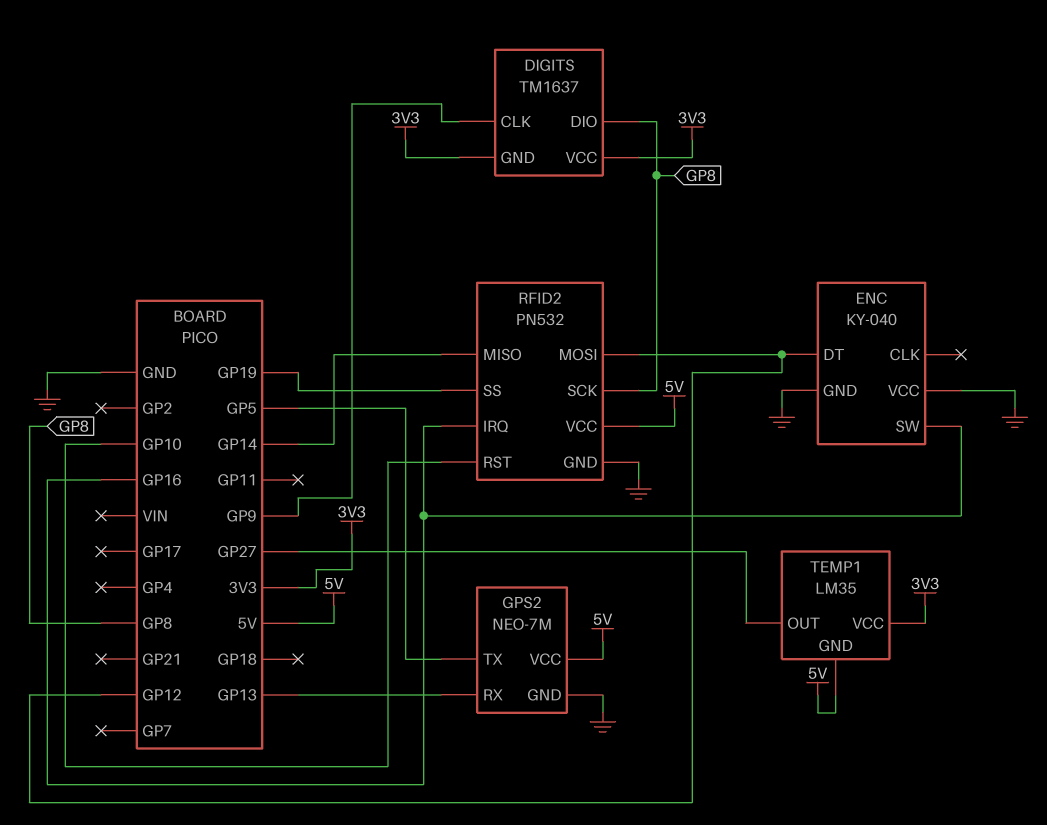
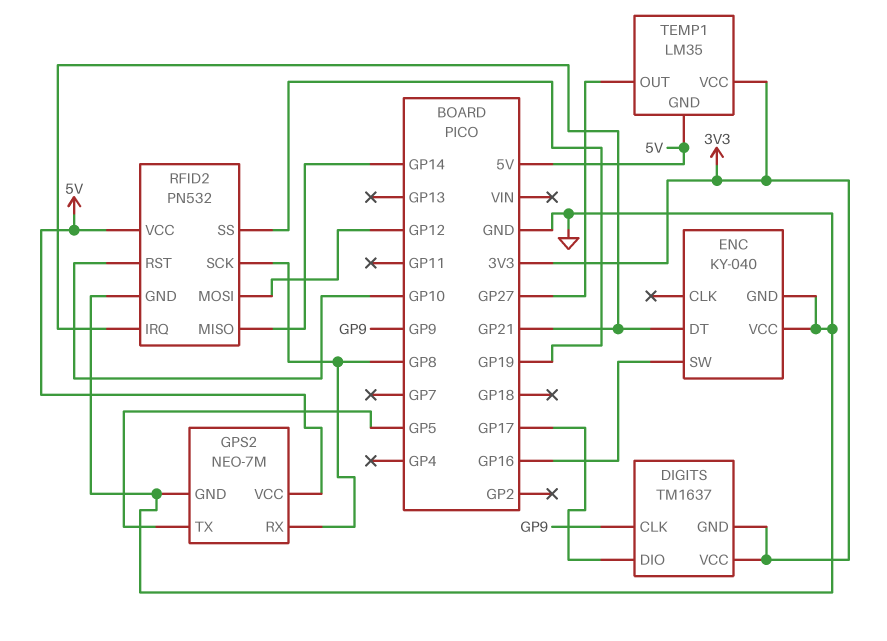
DIGITS pin DIO: GP8 -> GP17
ENC pin DT: GP12 -> GP21
GPS2 pin RX: GP13 -> GP8
RFID2 pin IRQ: GP16 -> GP21

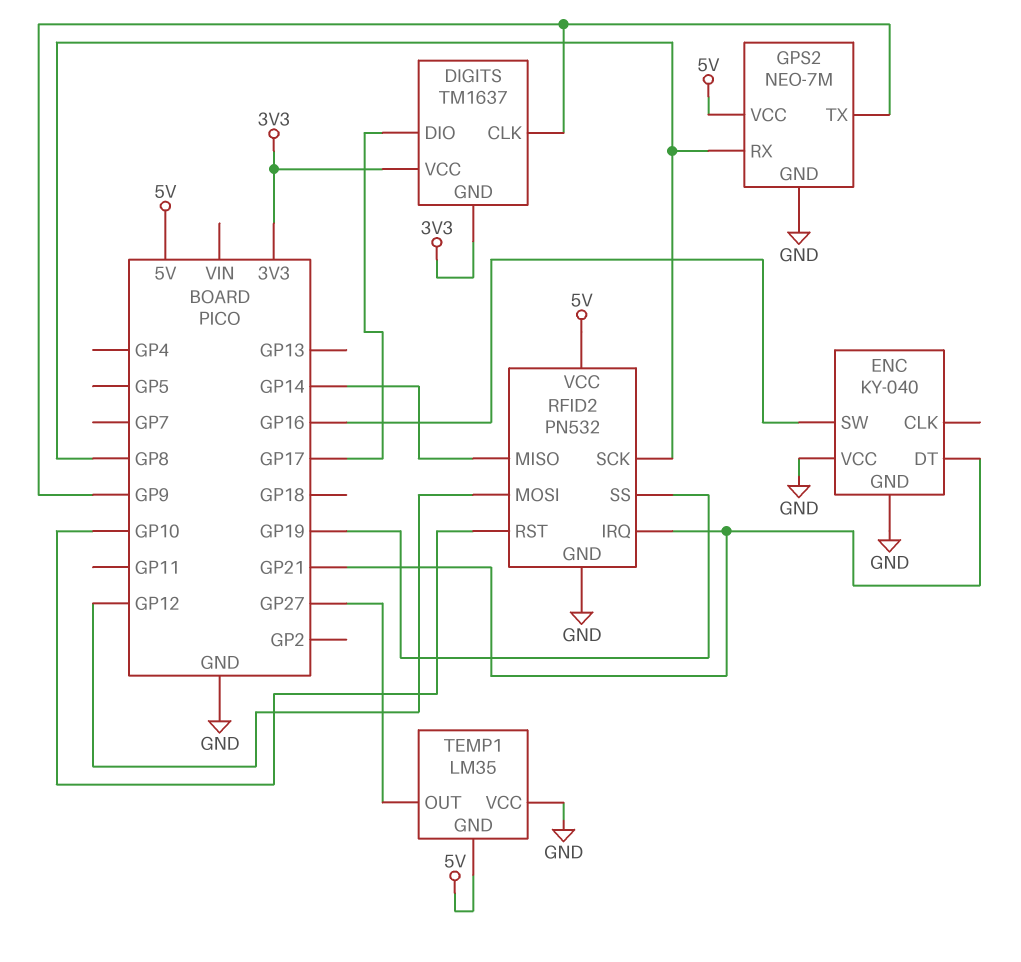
GPS2 pin TX: GP5 -> GP9
TEMP1 pin VCC: 3V3 -> GND

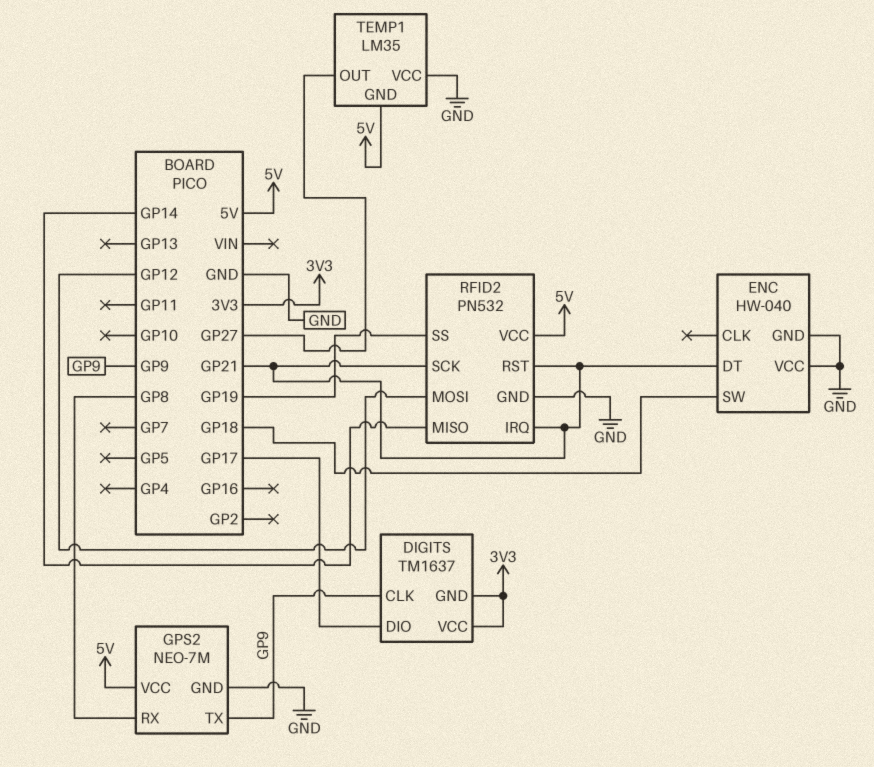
ENC: KY-040 -> HW-040
ENC pin SW: GP16 -> GP18
RFID2 pin RST: GP10 -> GP21
RFID2 pin SCK: GP8 -> GP21

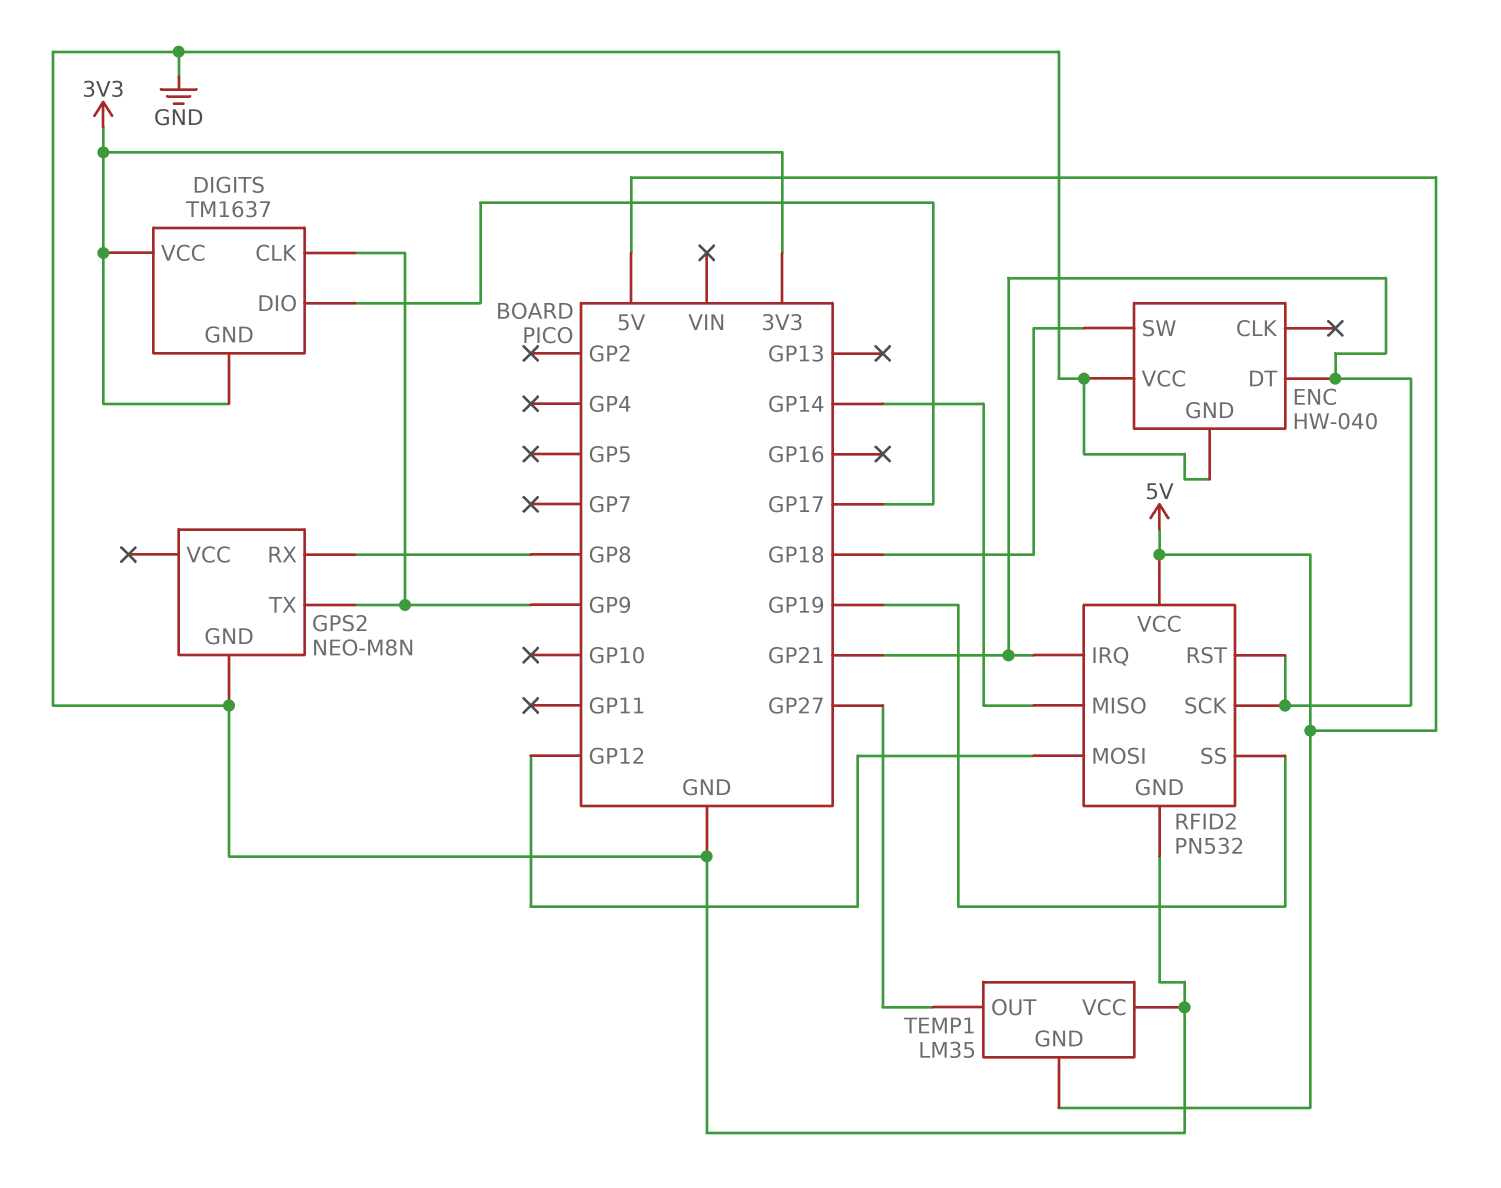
GPS2: NEO-7M -> NEO-M8N
GPS2 pin VCC: 5V -> none

